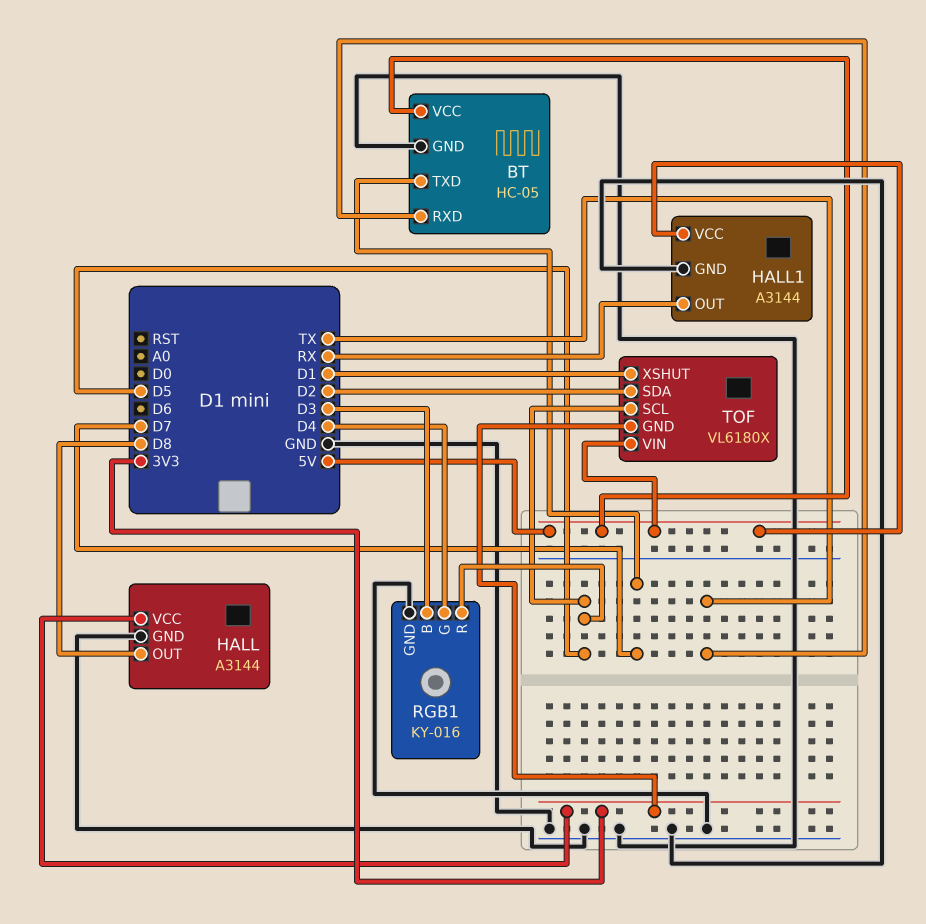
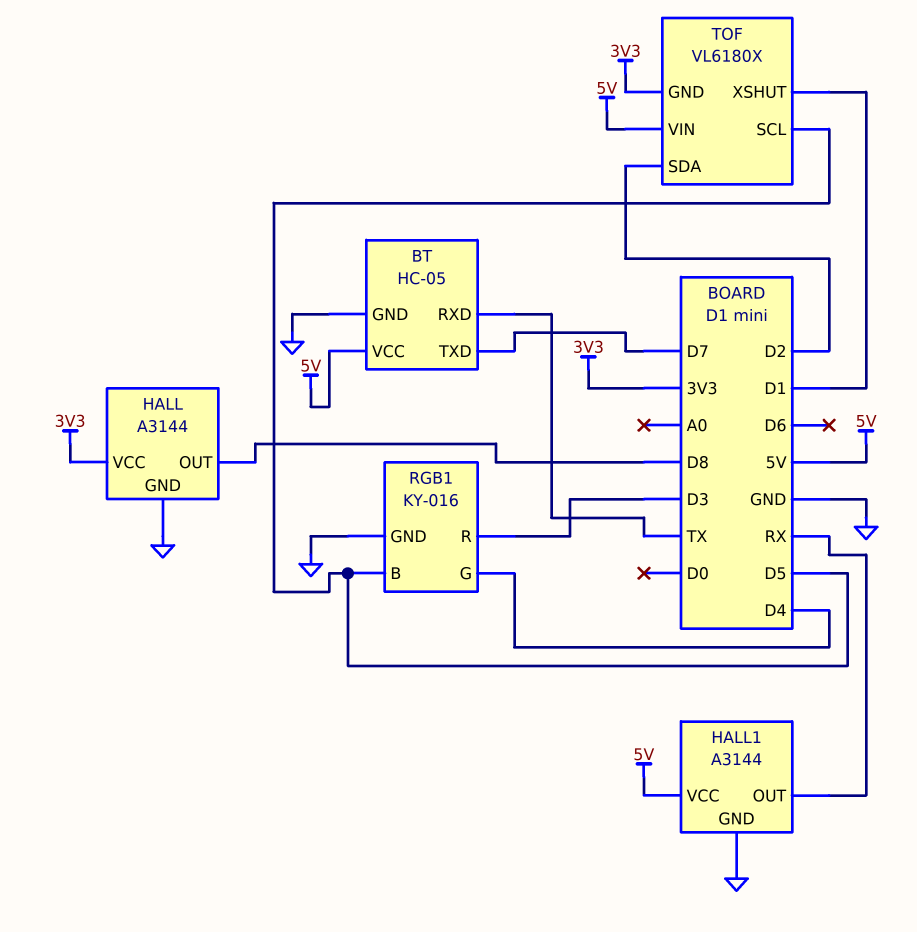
RGB1 pin B: D3 -> D5
RGB1 pin R: D5 -> D3

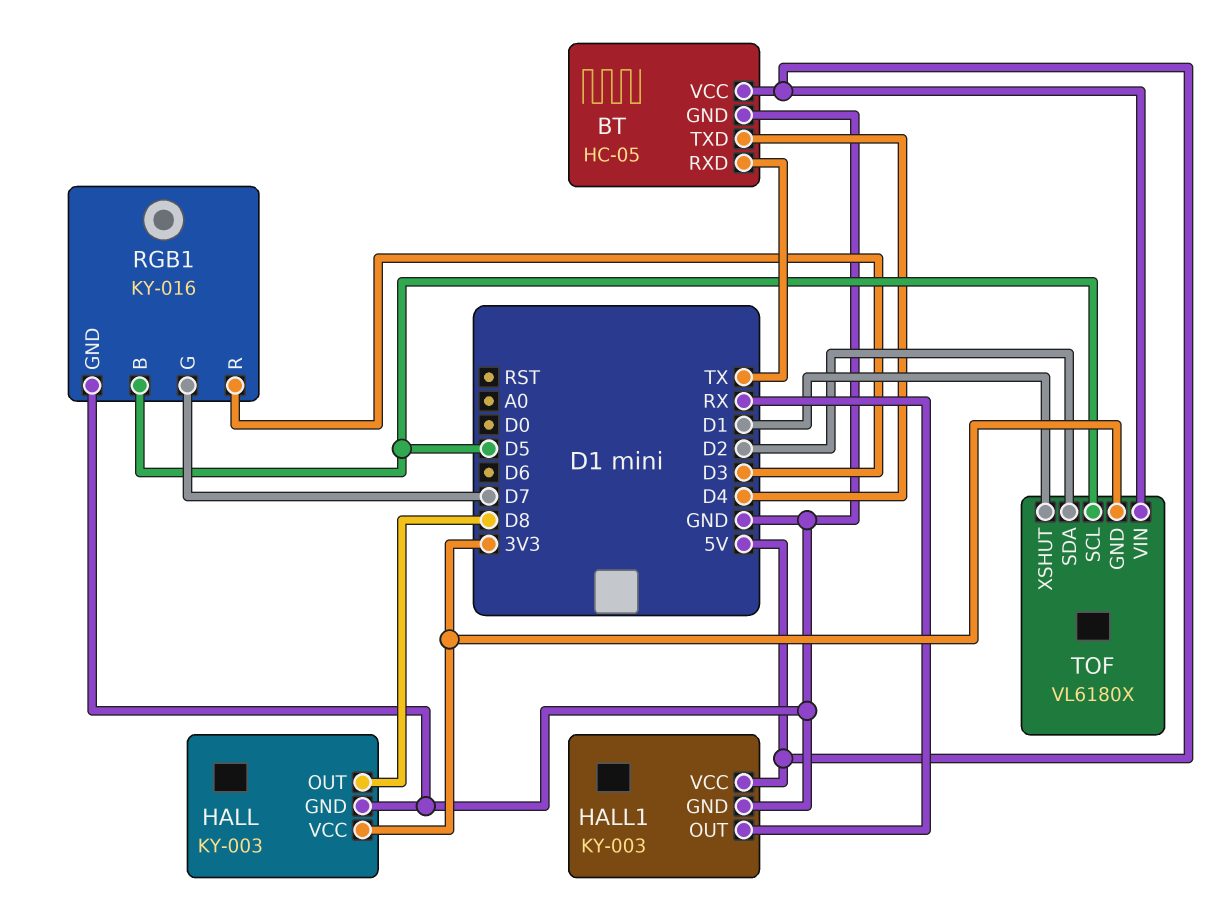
BT pin TXD: D7 -> D4
HALL: A3144 -> KY-003
HALL1: A3144 -> KY-003
RGB1 pin G: D4 -> D7

